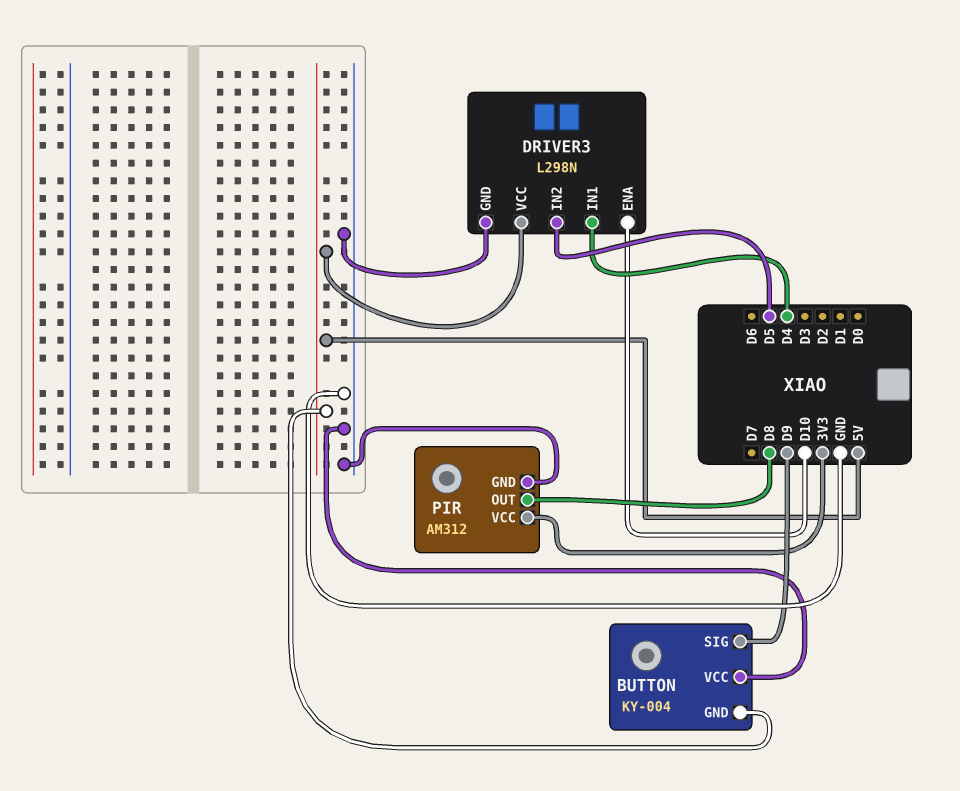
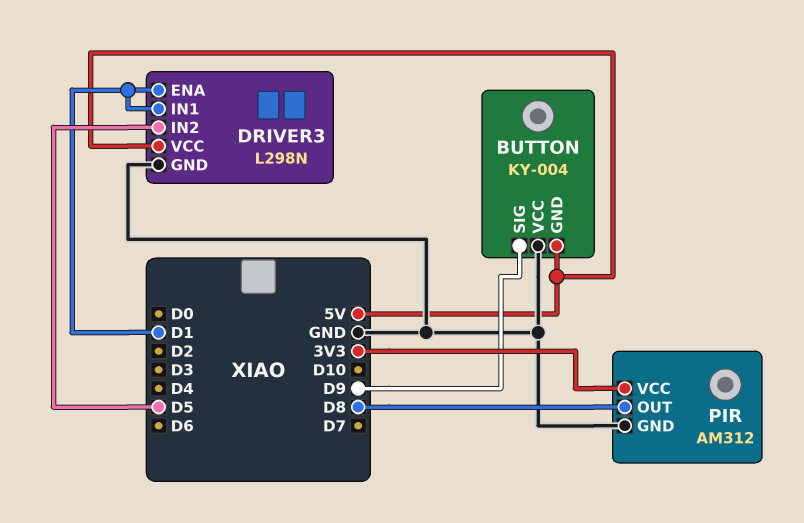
DRIVER3 pin ENA: D10 -> D1
DRIVER3 pin IN1: D4 -> D1

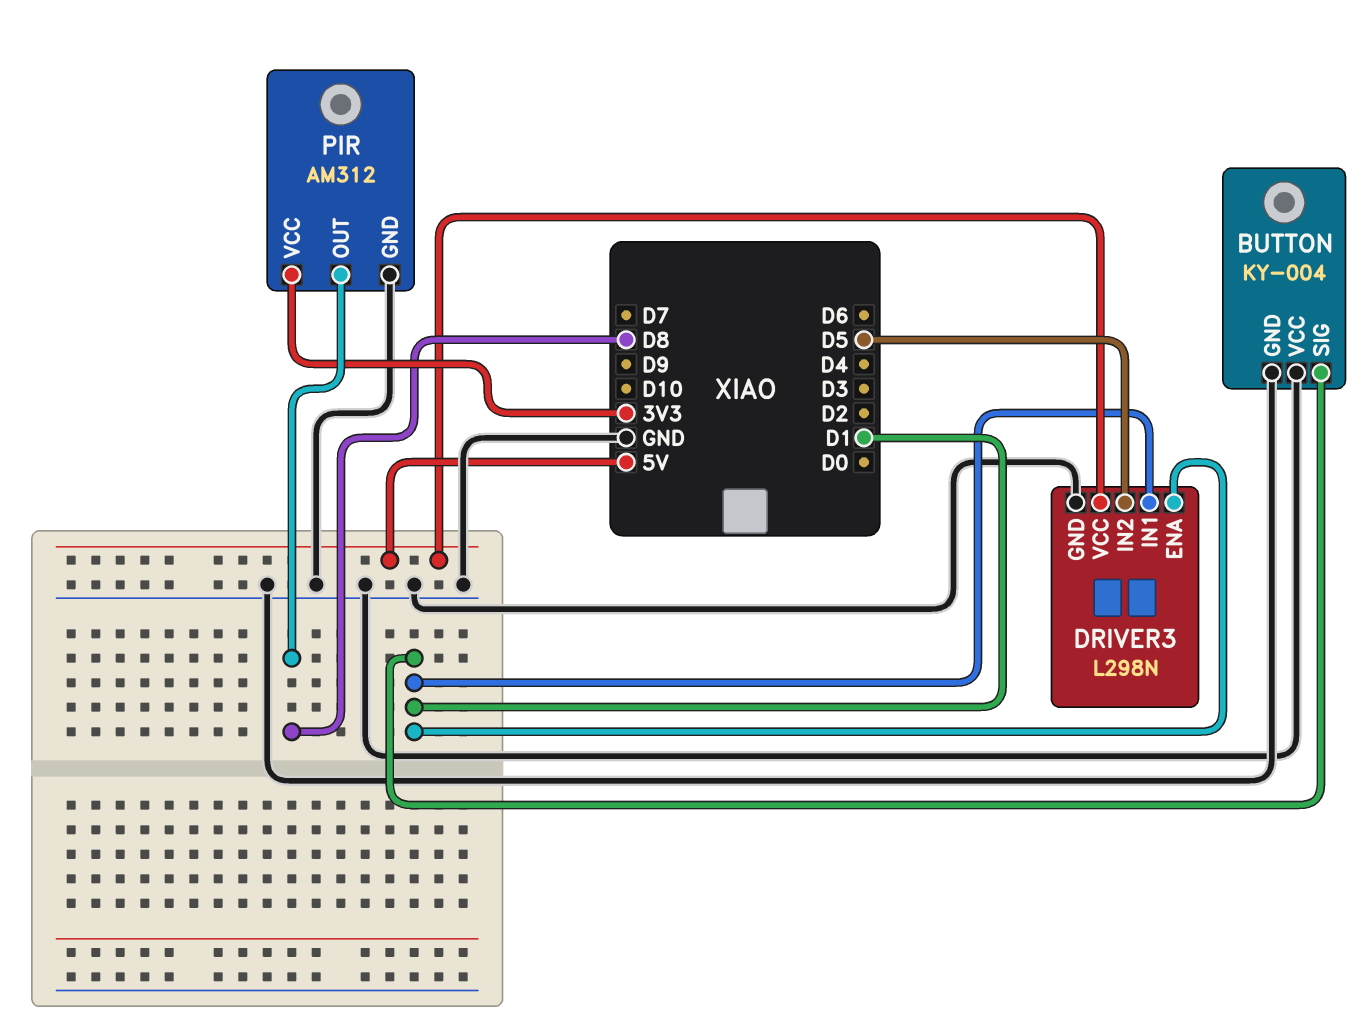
BUTTON pin GND: 5V -> GND
BUTTON pin SIG: D9 -> D1

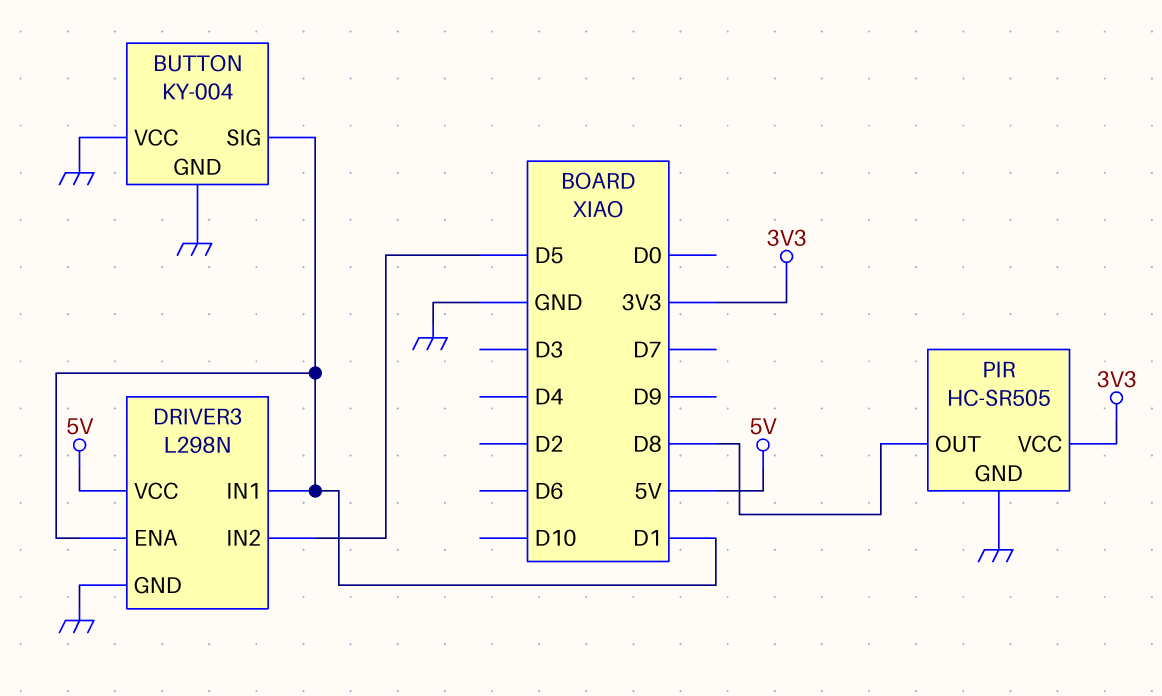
PIR: AM312 -> HC-SR505

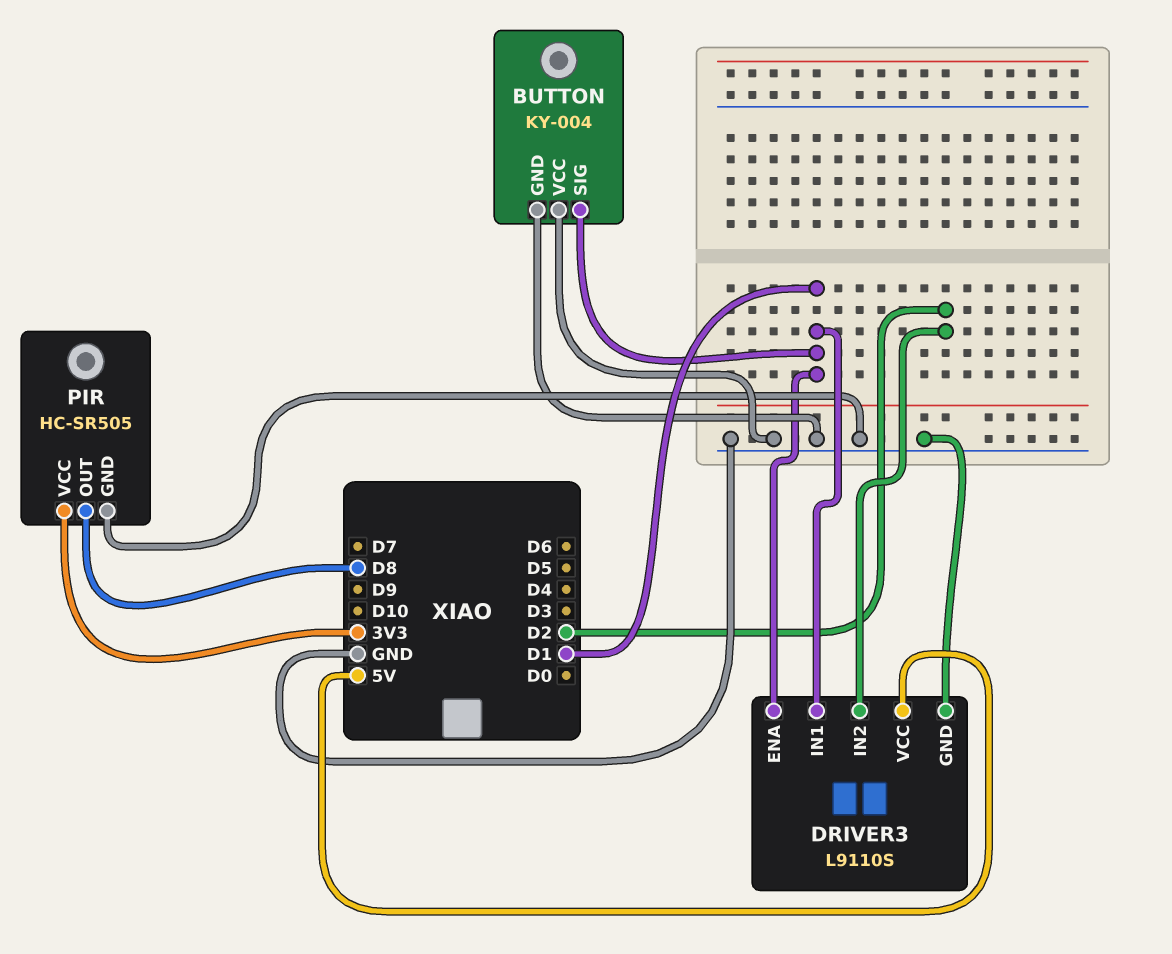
DRIVER3: L298N -> L9110S
DRIVER3 pin IN2: D5 -> D2

